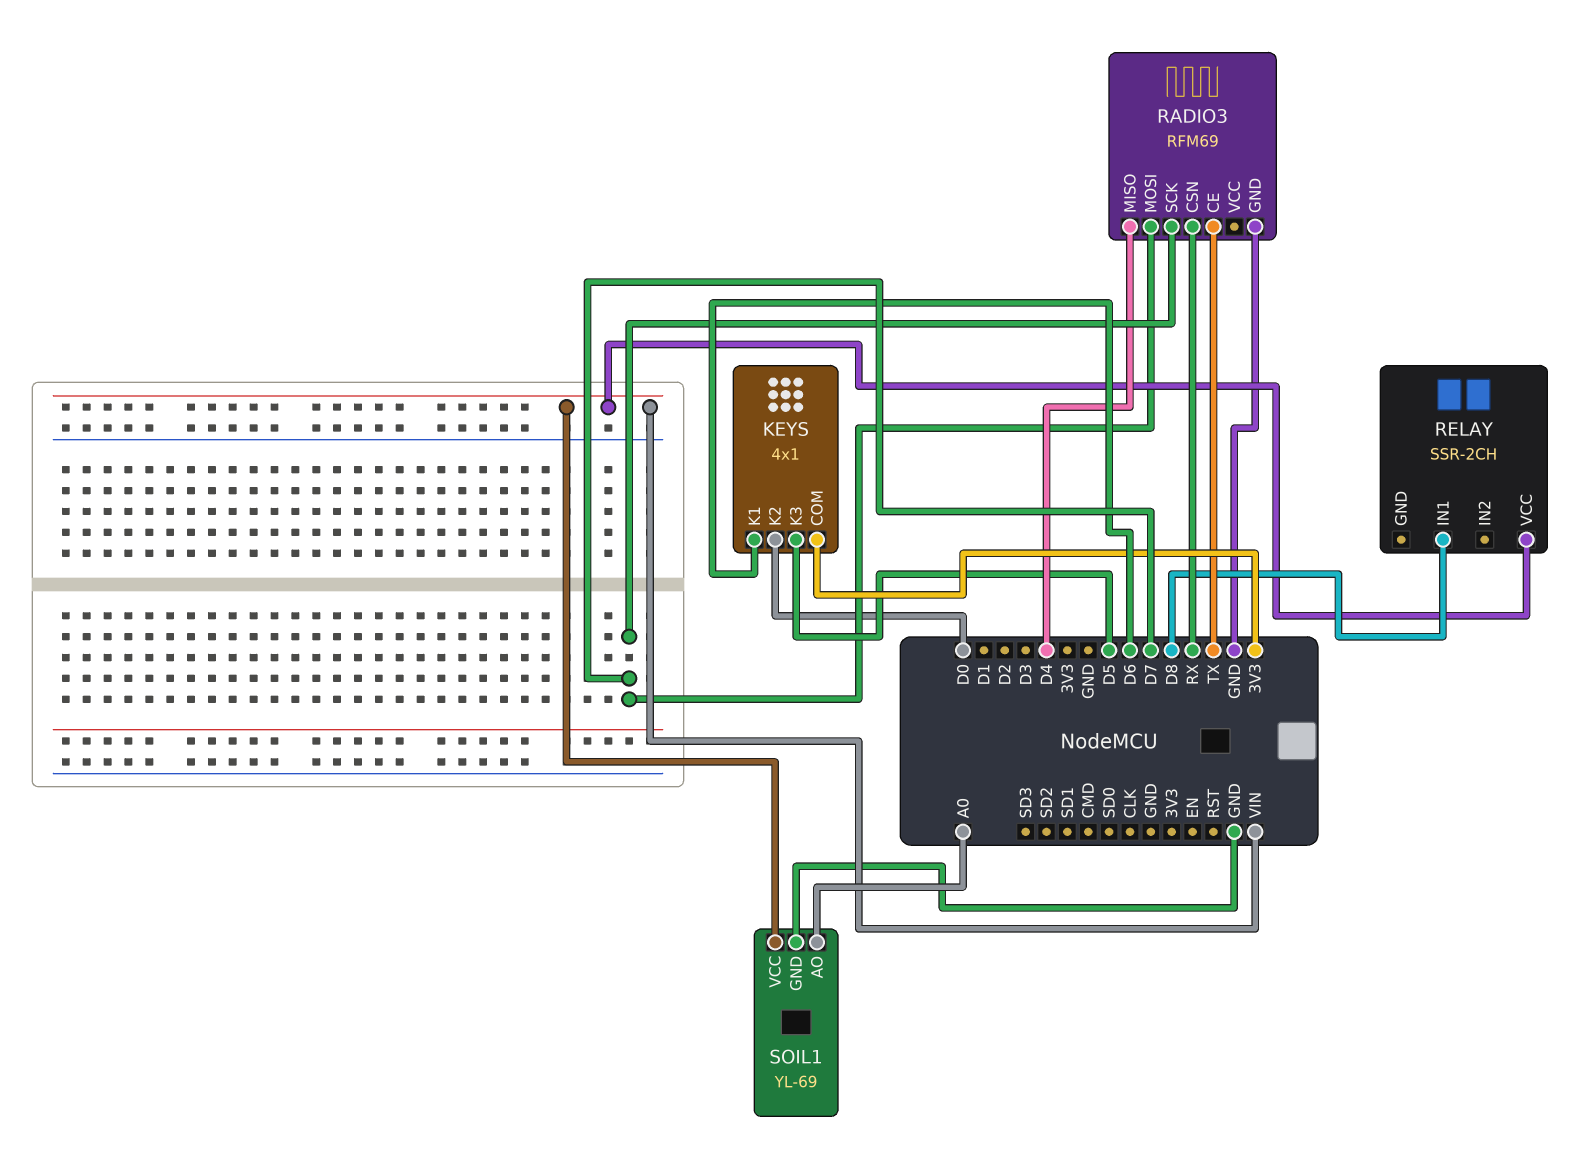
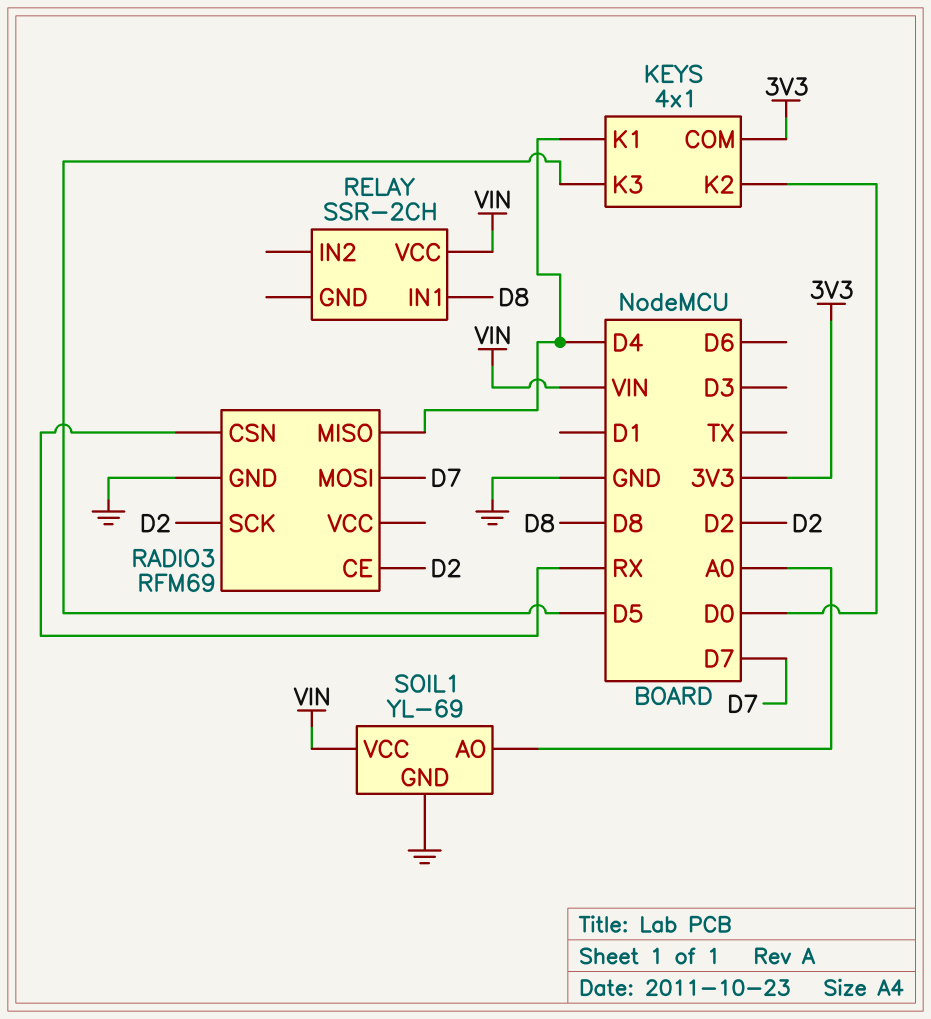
KEYS pin K1: D6 -> D4
RADIO3 pin CE: TX -> D2
RADIO3 pin SCK: D7 -> D2

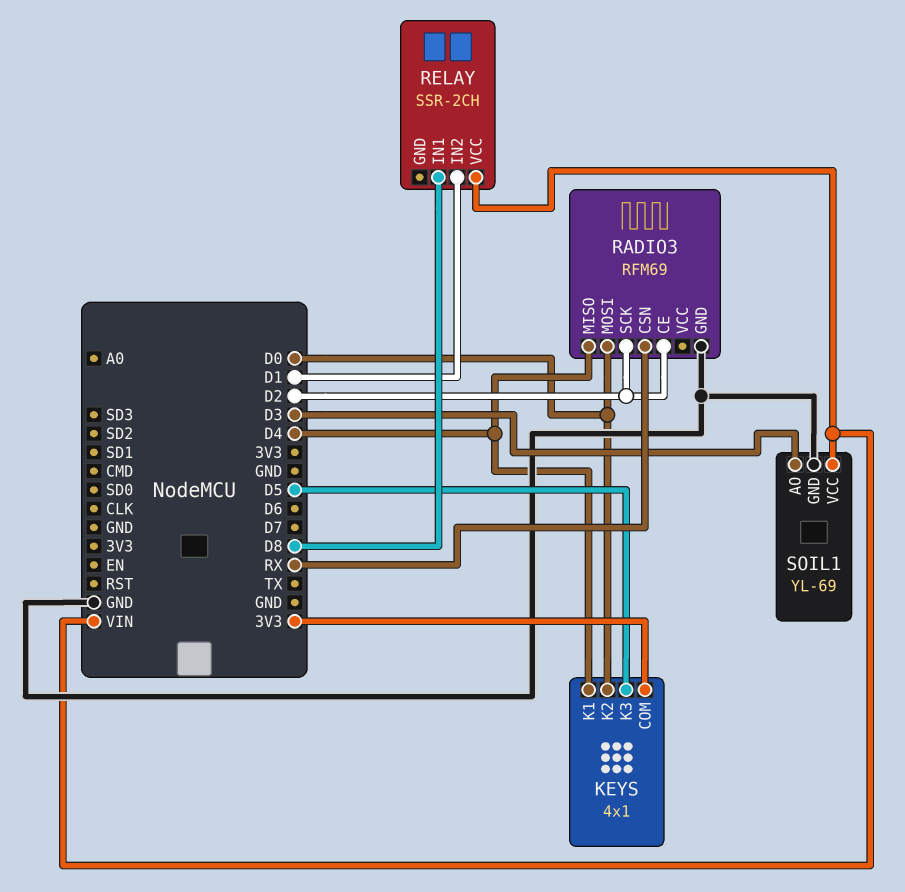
RADIO3 pin MOSI: D7 -> D0
RELAY pin IN2: none -> D1
SOIL1 pin AO: A0 -> D3

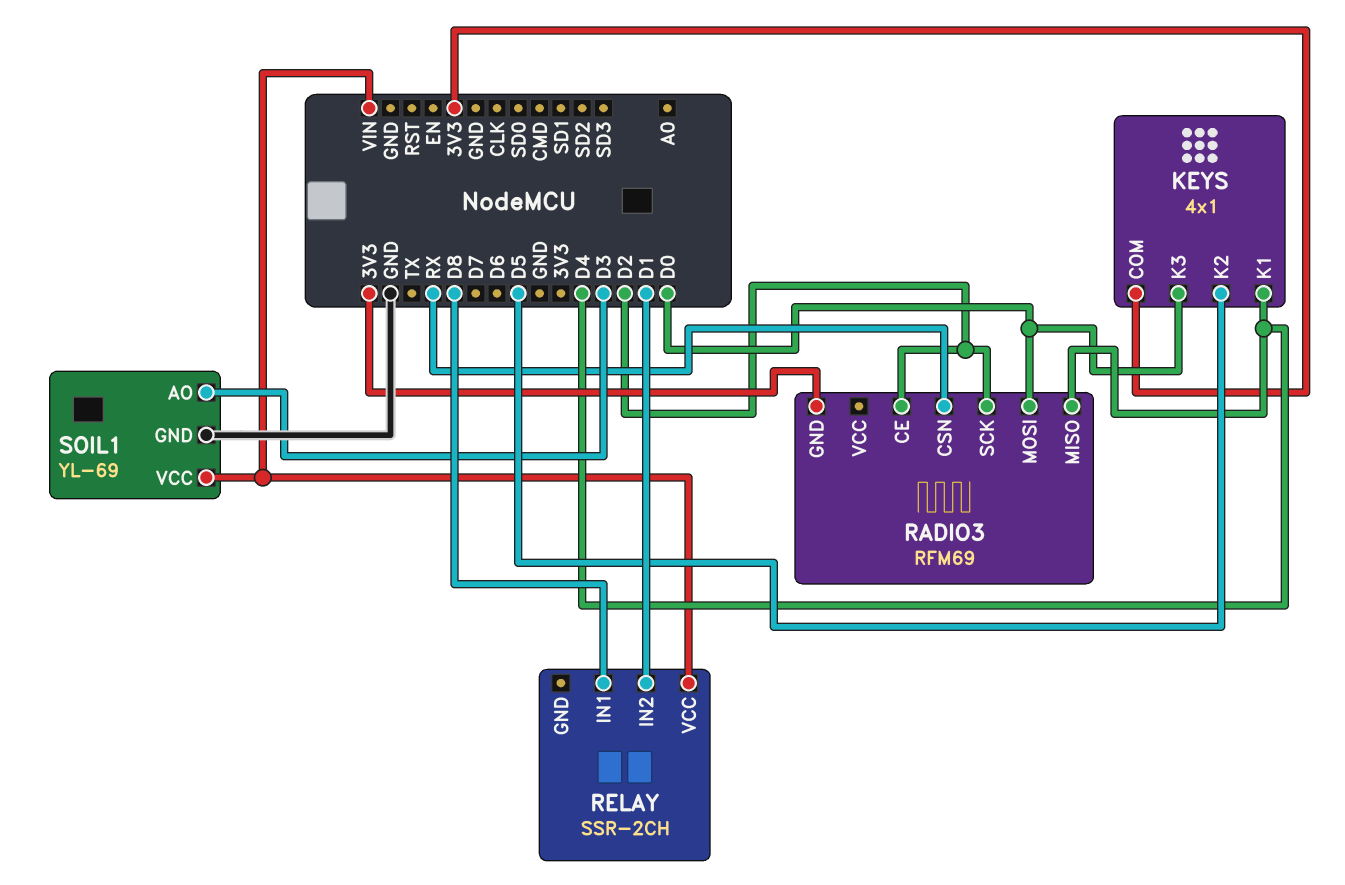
KEYS pin K2: D0 -> D5
KEYS pin K3: D5 -> D0
RADIO3 pin GND: GND -> 3V3

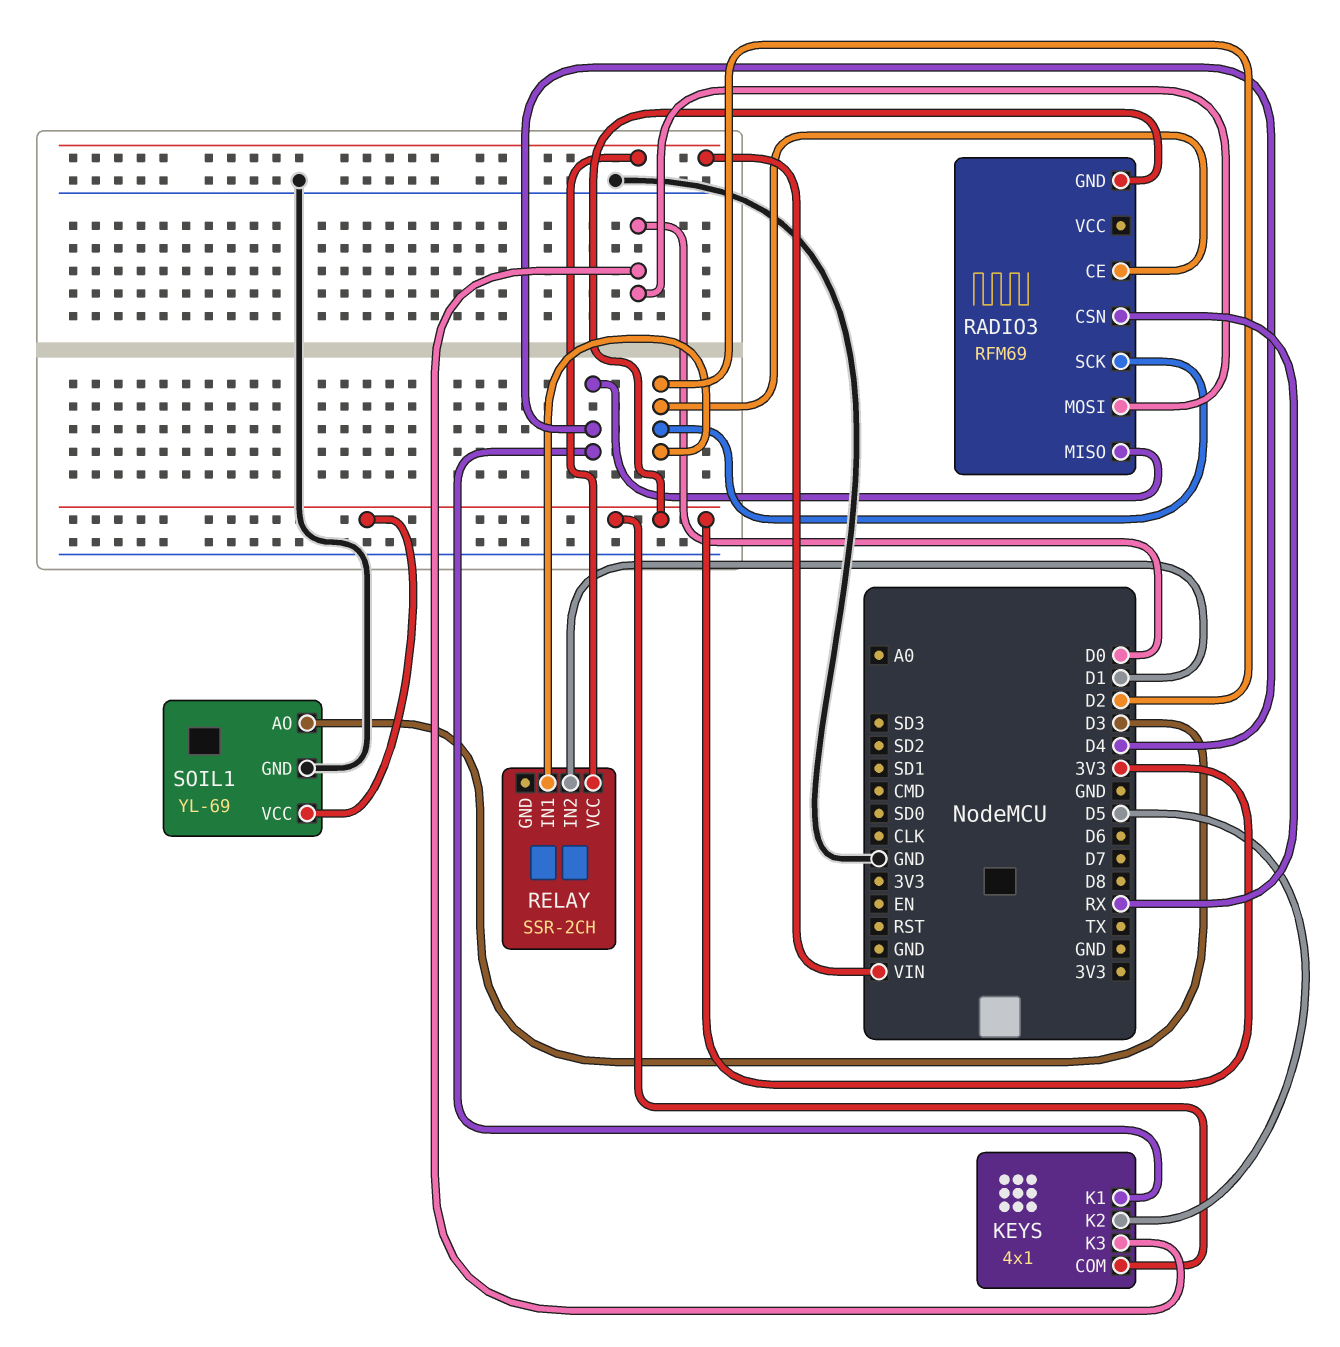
RELAY pin IN1: D8 -> D2
SOIL1 pin VCC: VIN -> 3V3

